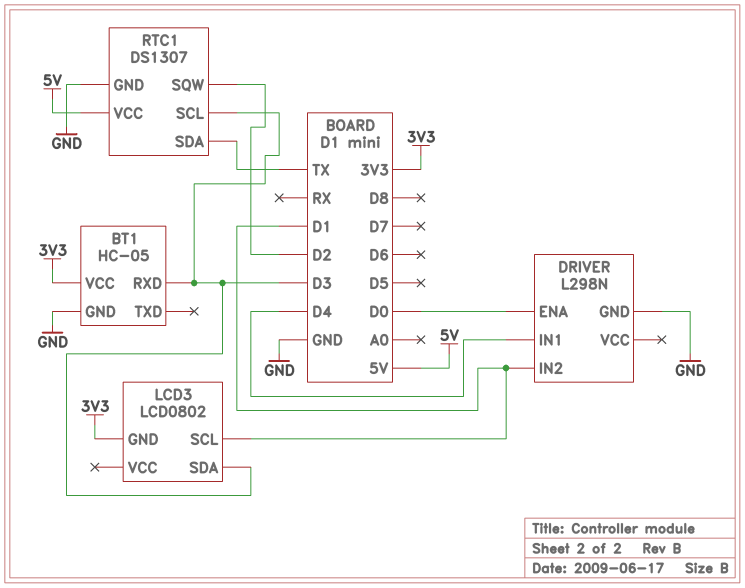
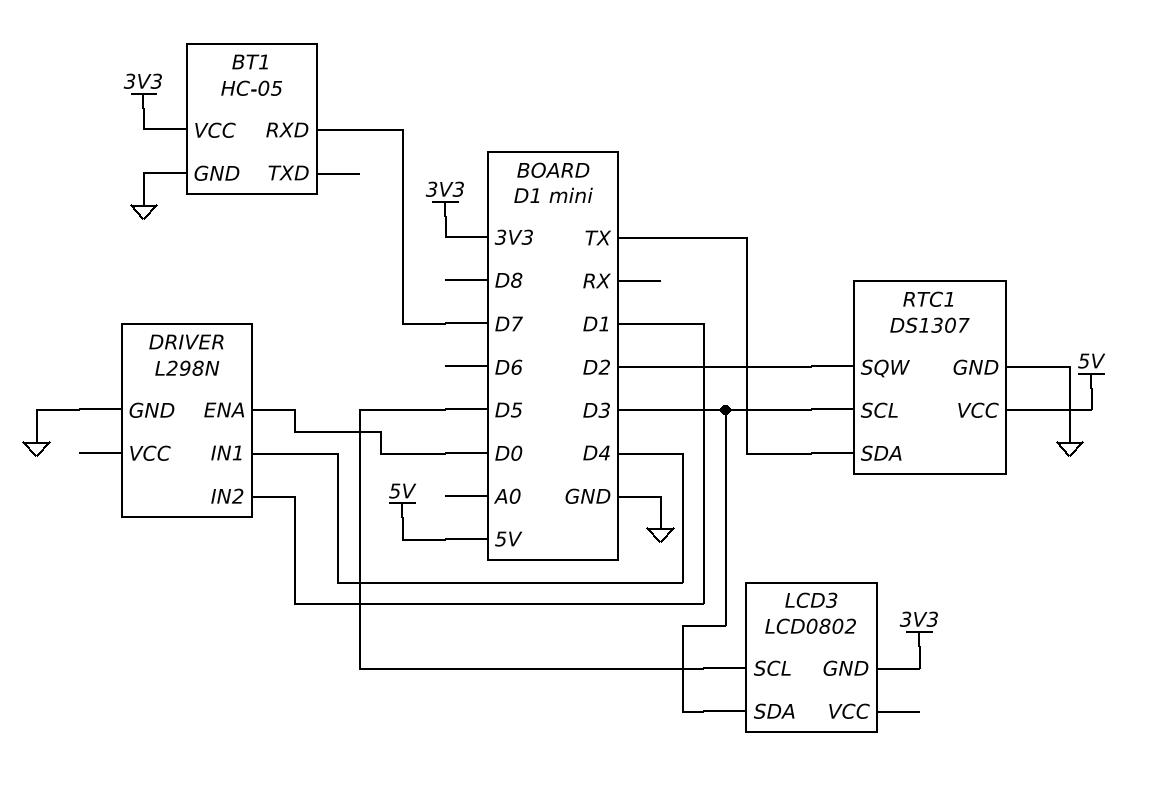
BT1 pin RXD: D3 -> D7
LCD3 pin SCL: D1 -> D5

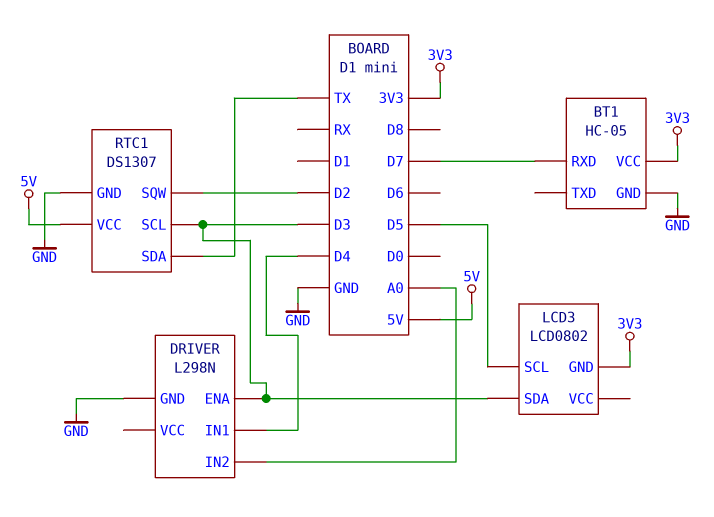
DRIVER pin ENA: D0 -> D3
DRIVER pin IN2: D1 -> A0

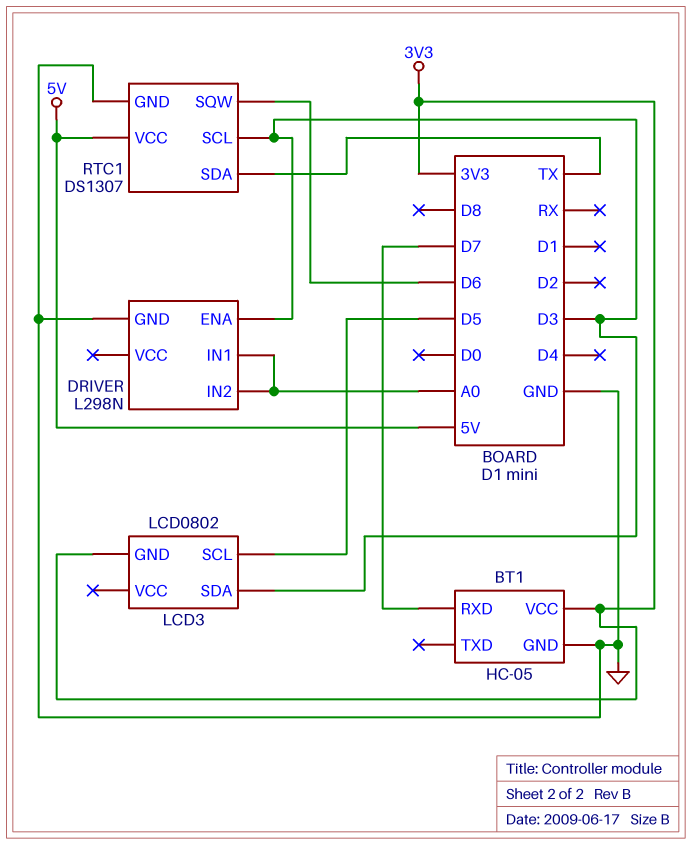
DRIVER pin IN1: D4 -> A0
RTC1 pin SQW: D2 -> D6

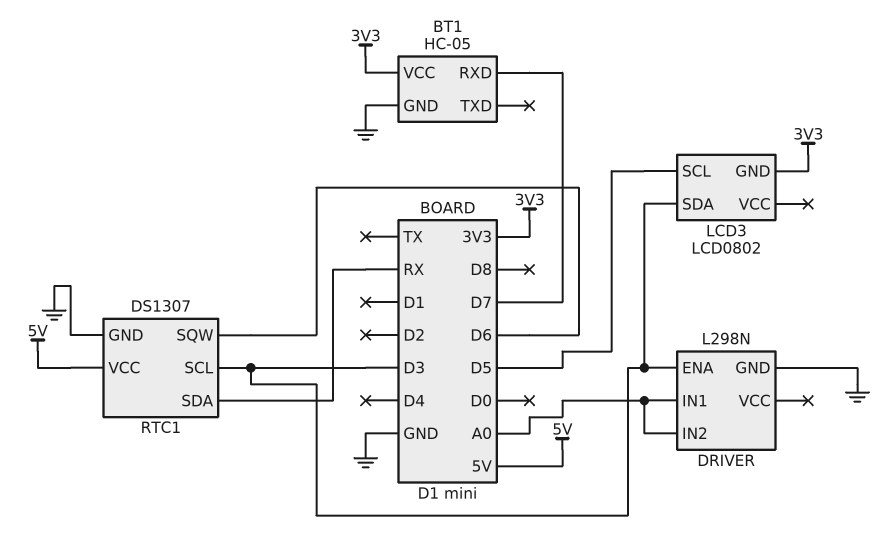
RTC1 pin SDA: TX -> RX

